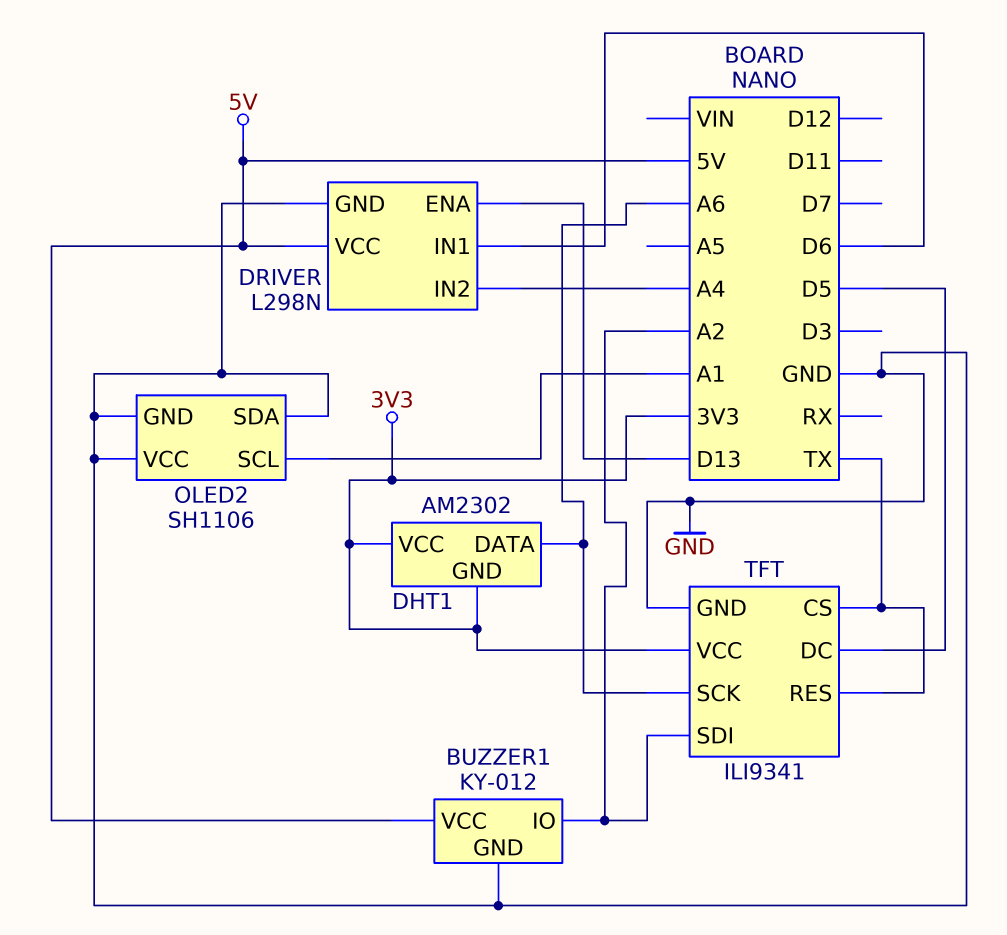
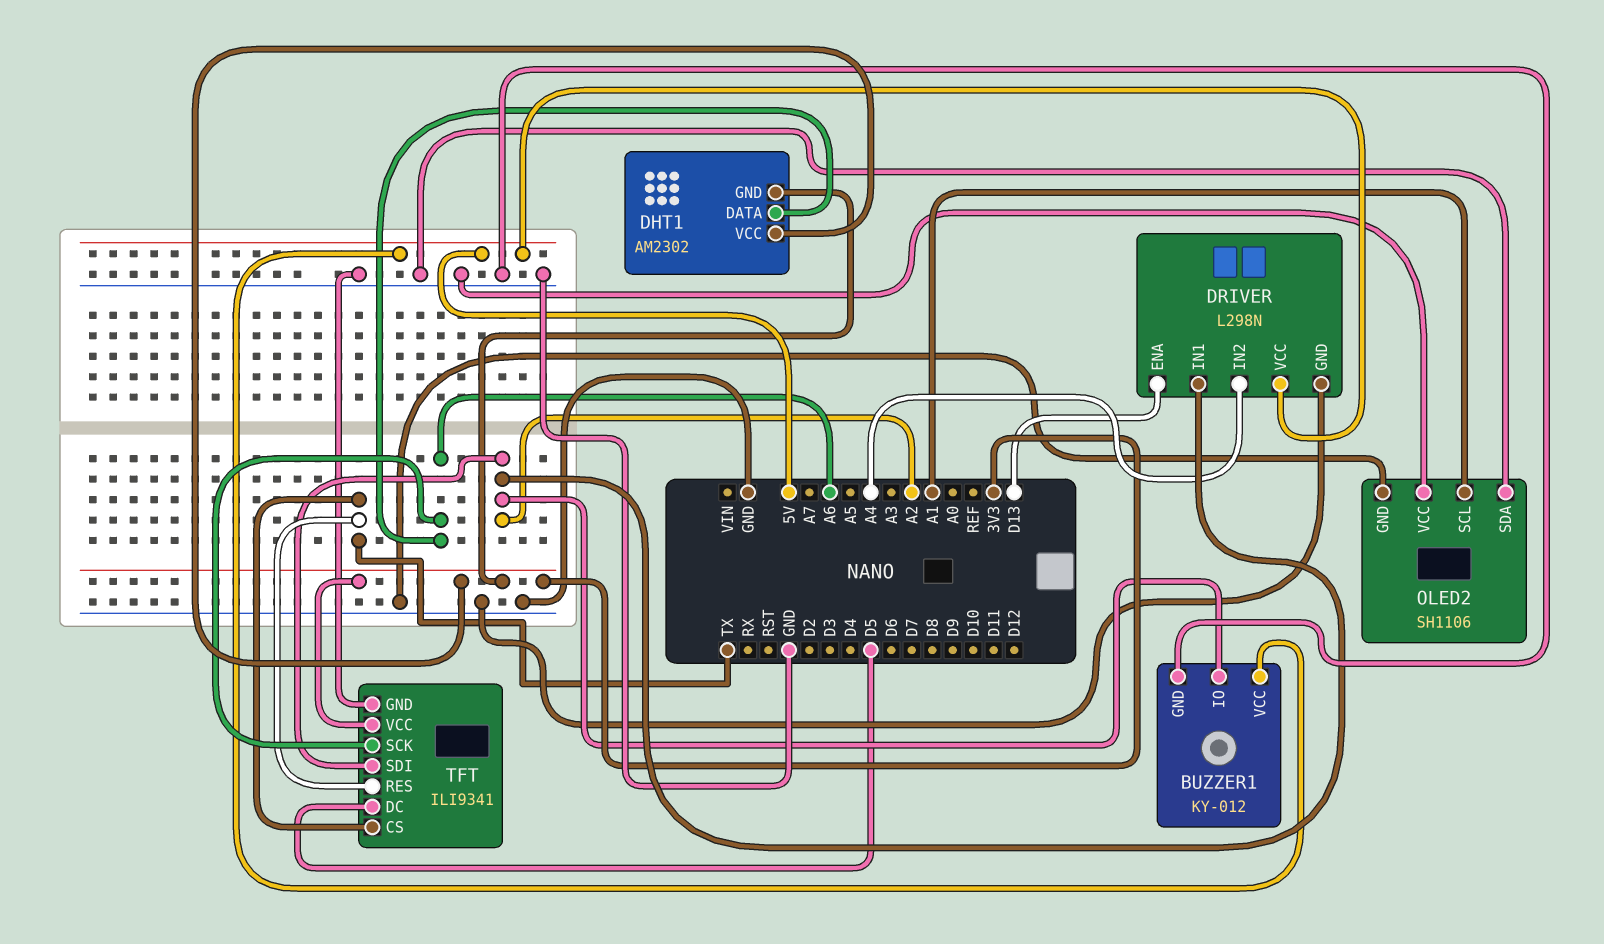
DRIVER pin IN1: D6 -> A2

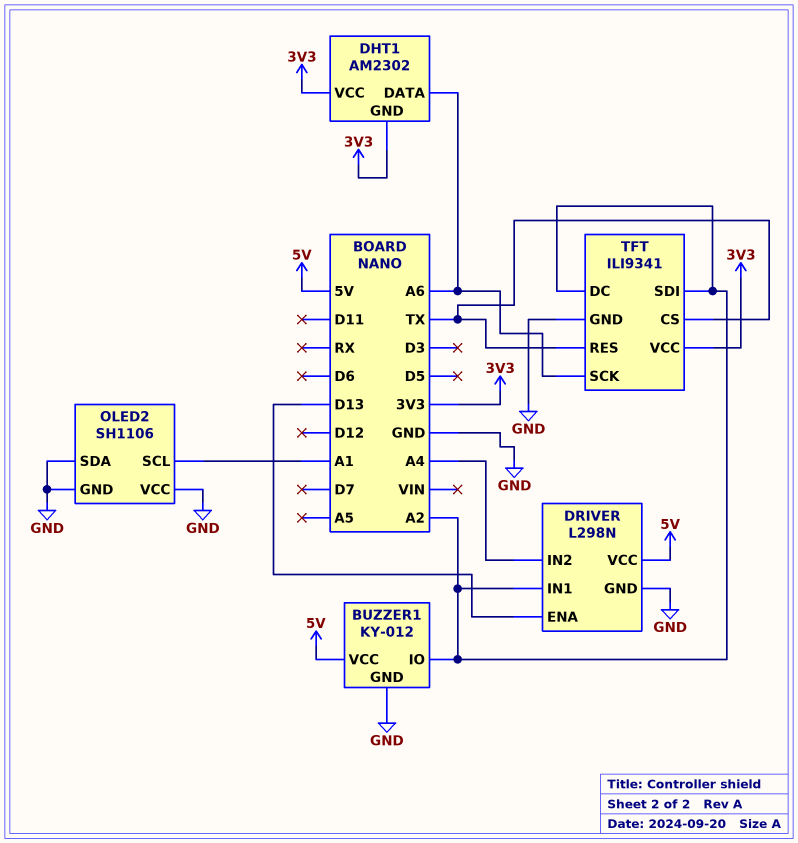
TFT pin DC: D5 -> A2

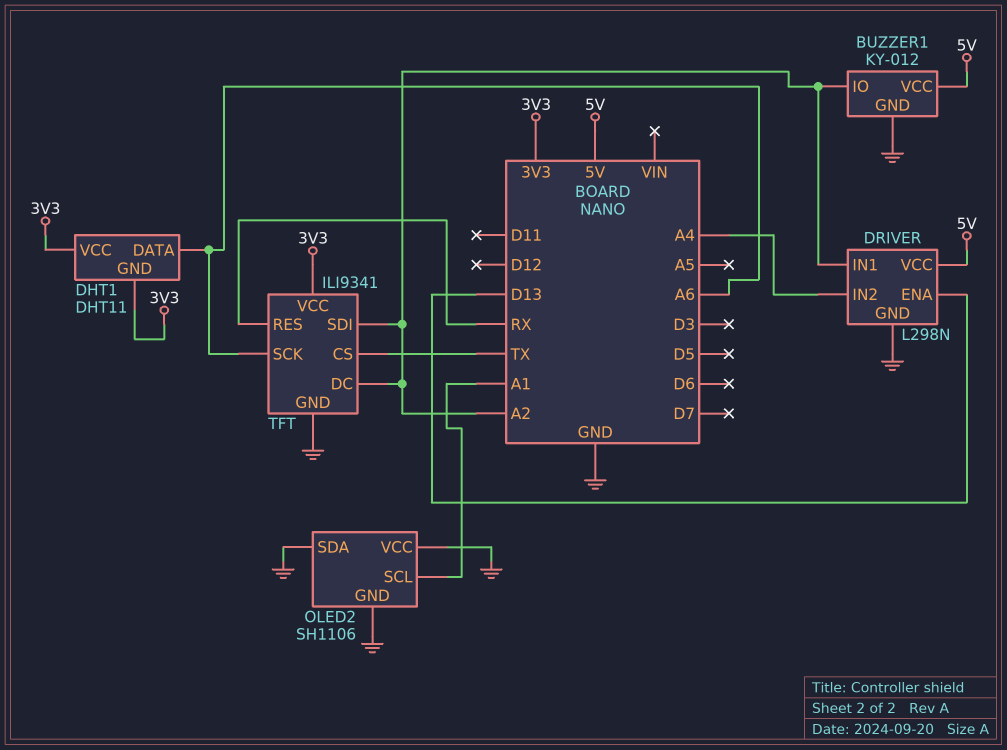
DHT1: AM2302 -> DHT11
TFT pin RES: TX -> RX

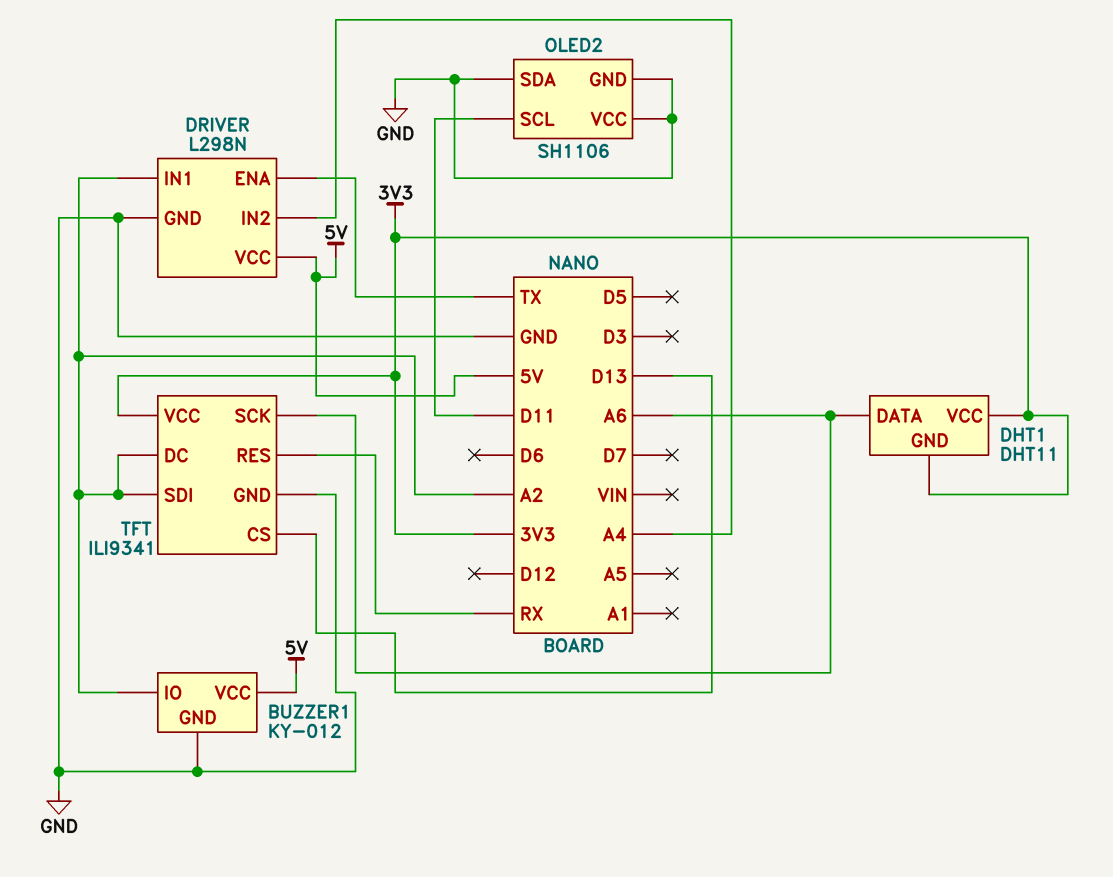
DRIVER pin ENA: D13 -> TX
OLED2 pin SCL: A1 -> D11
TFT pin CS: TX -> D13

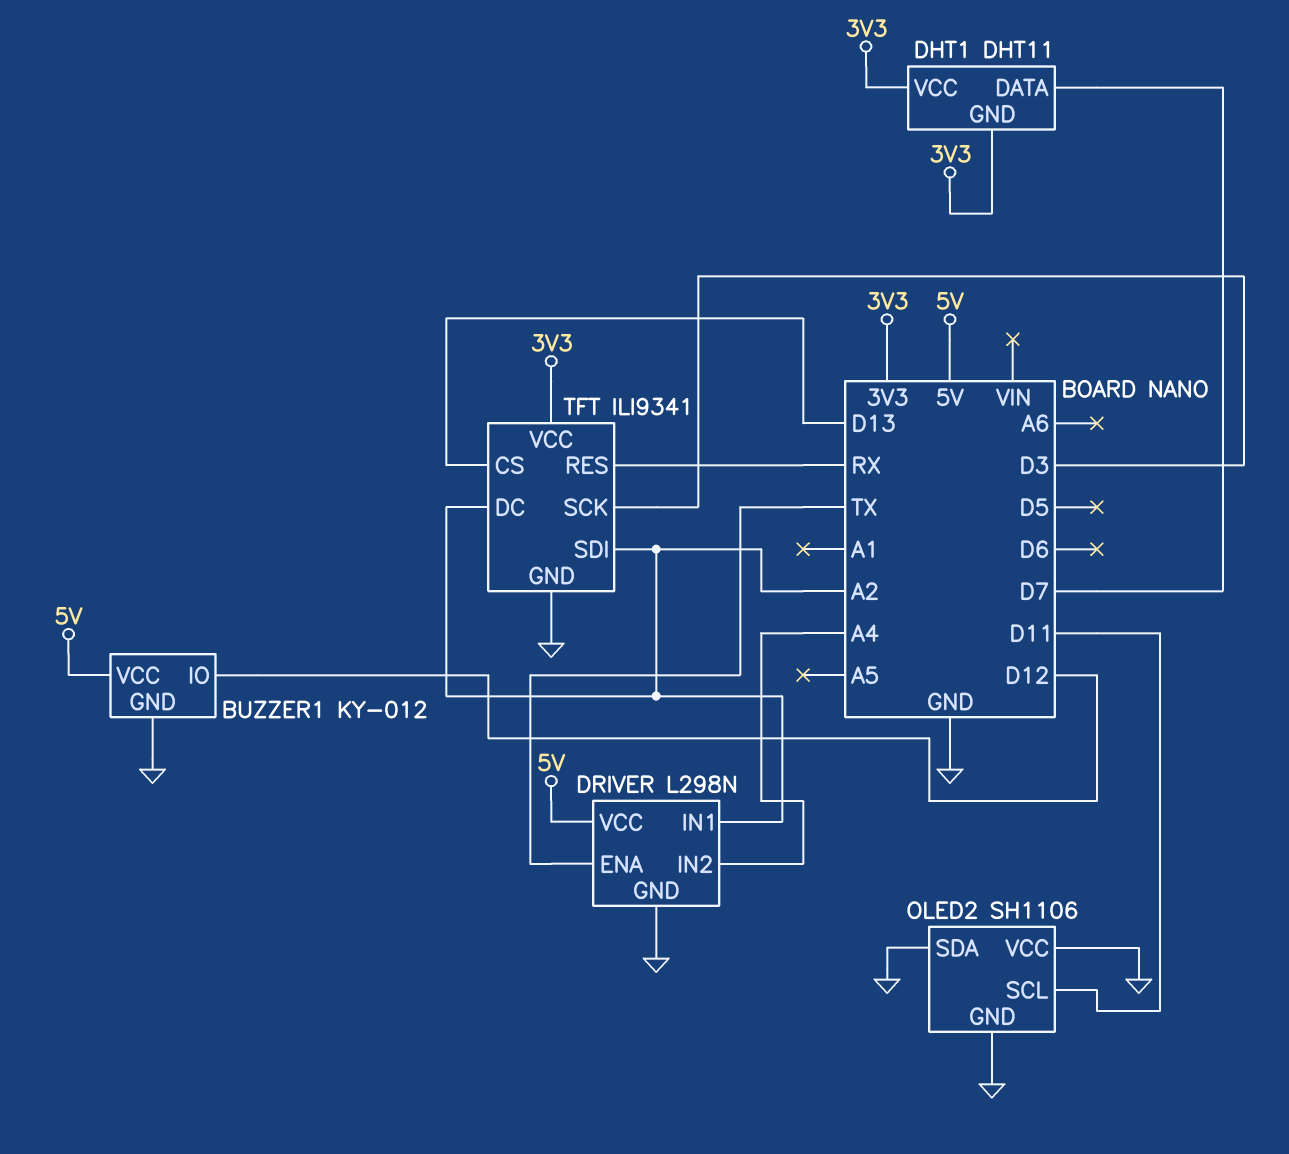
BUZZER1 pin IO: A2 -> D12
DHT1 pin DATA: A6 -> D7
TFT pin SCK: A6 -> D3

